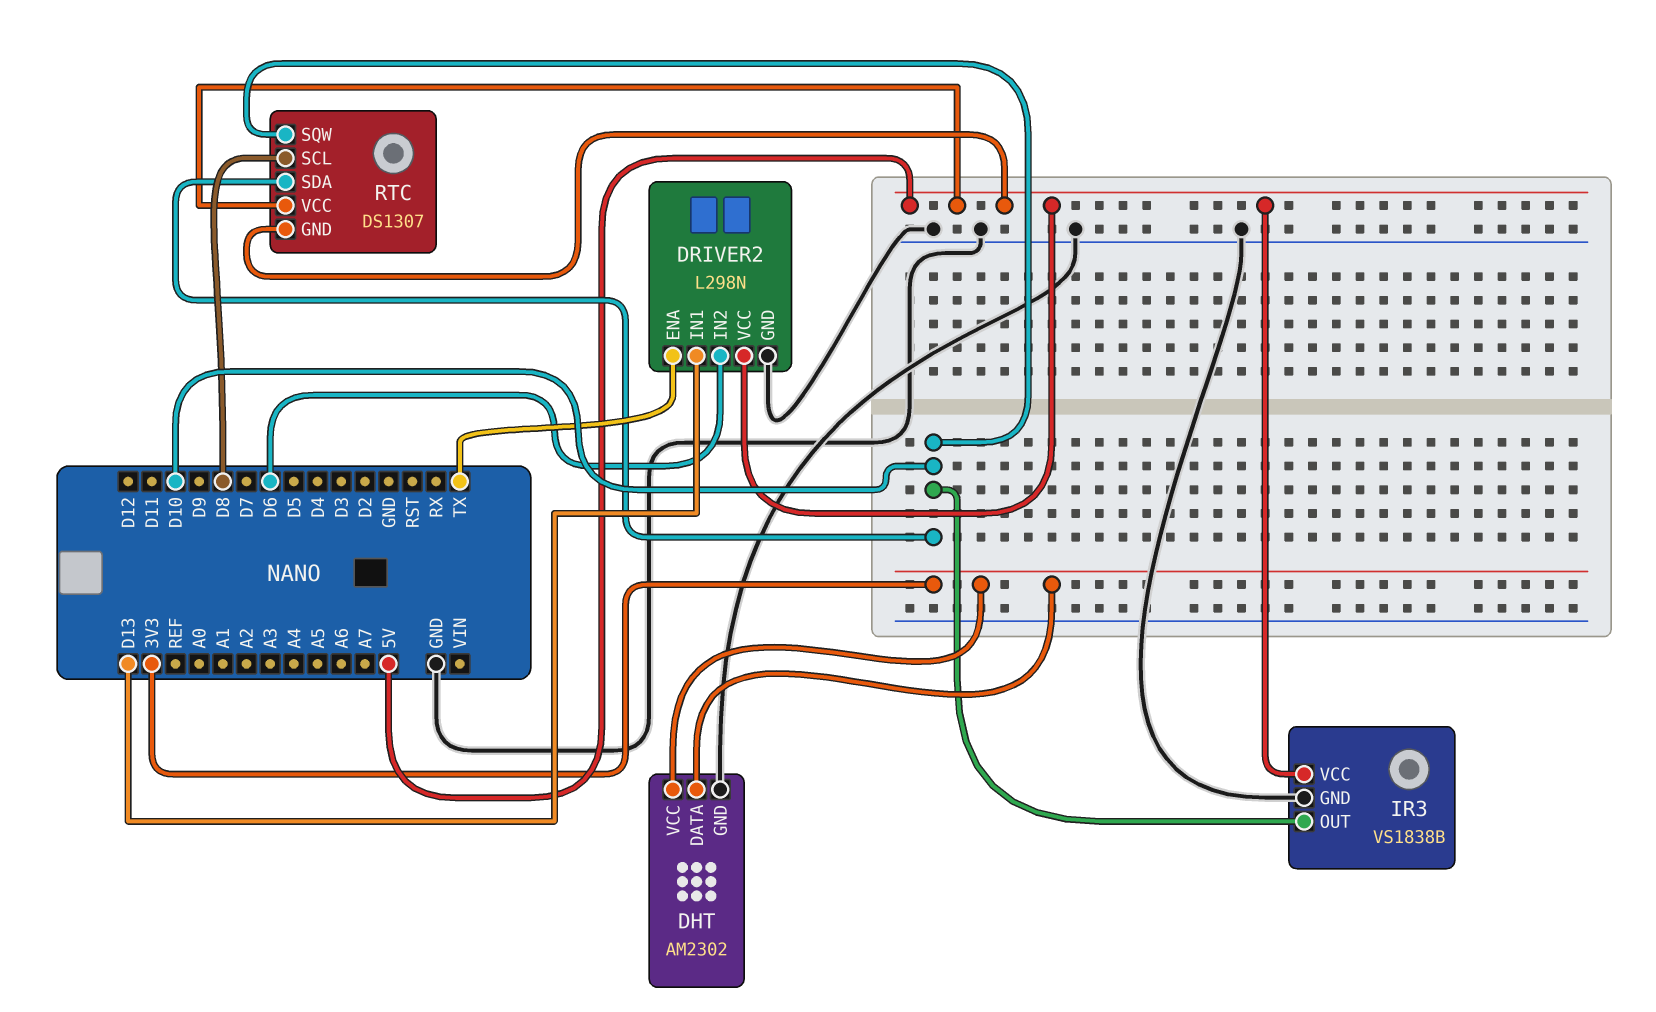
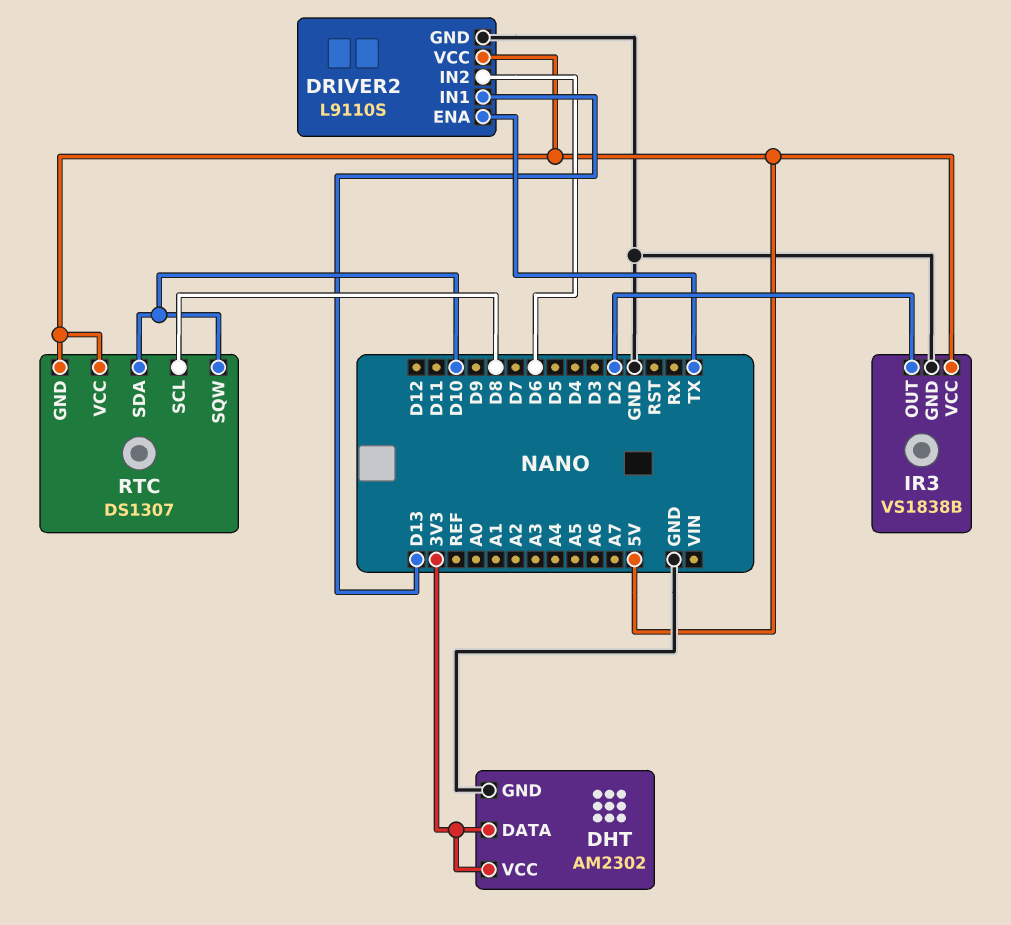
DRIVER2: L298N -> L9110S
IR3 pin OUT: D10 -> D2

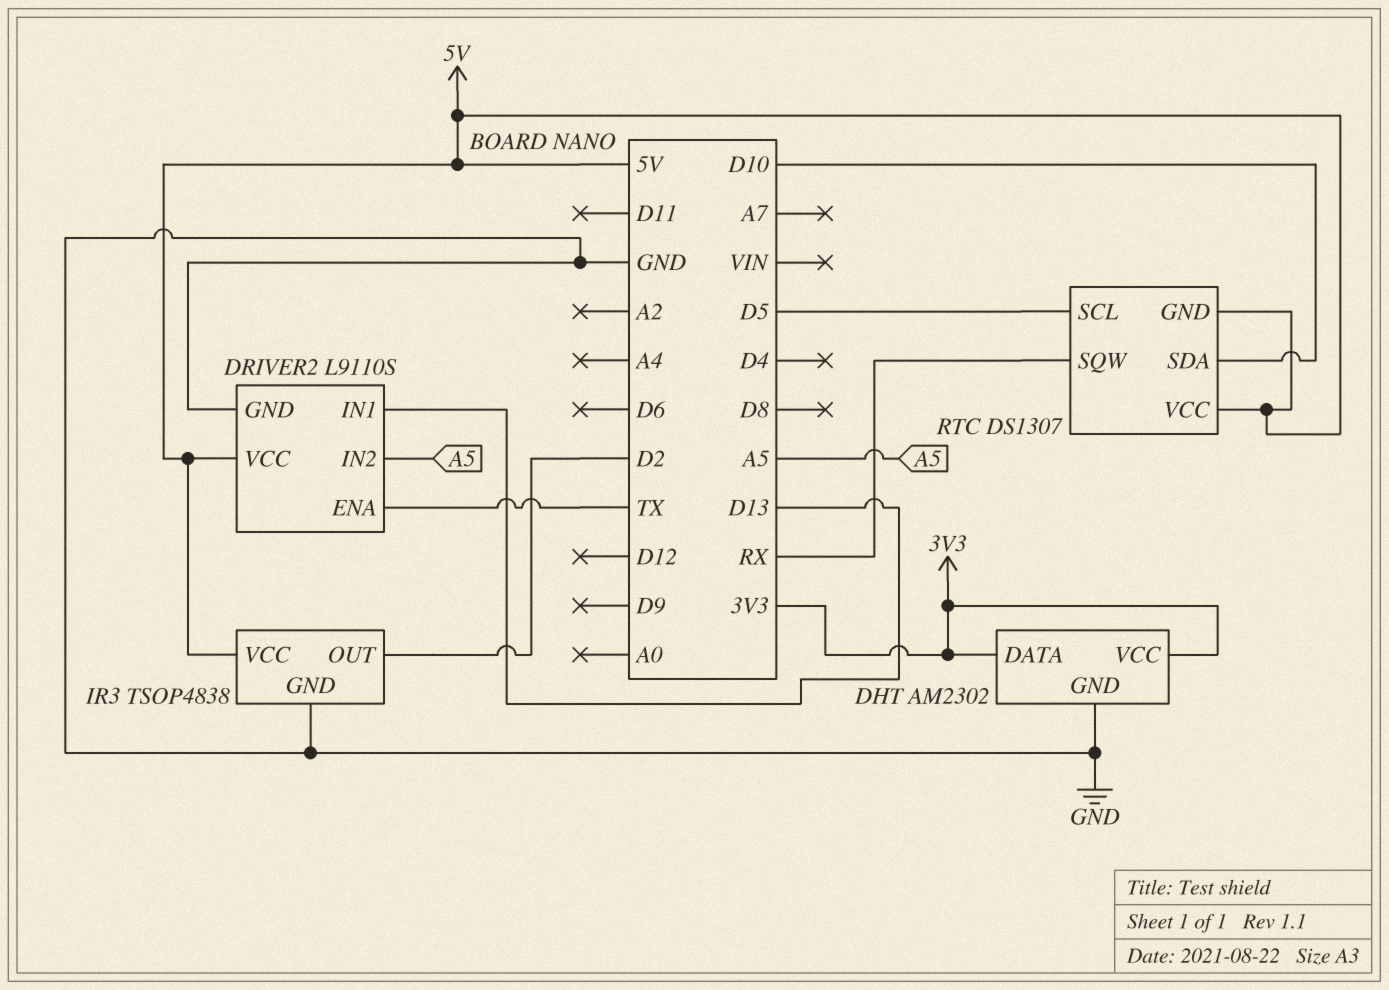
DRIVER2 pin IN2: D6 -> A5
IR3: VS1838B -> TSOP4838
RTC pin SCL: D8 -> D5
RTC pin SQW: D10 -> RX

